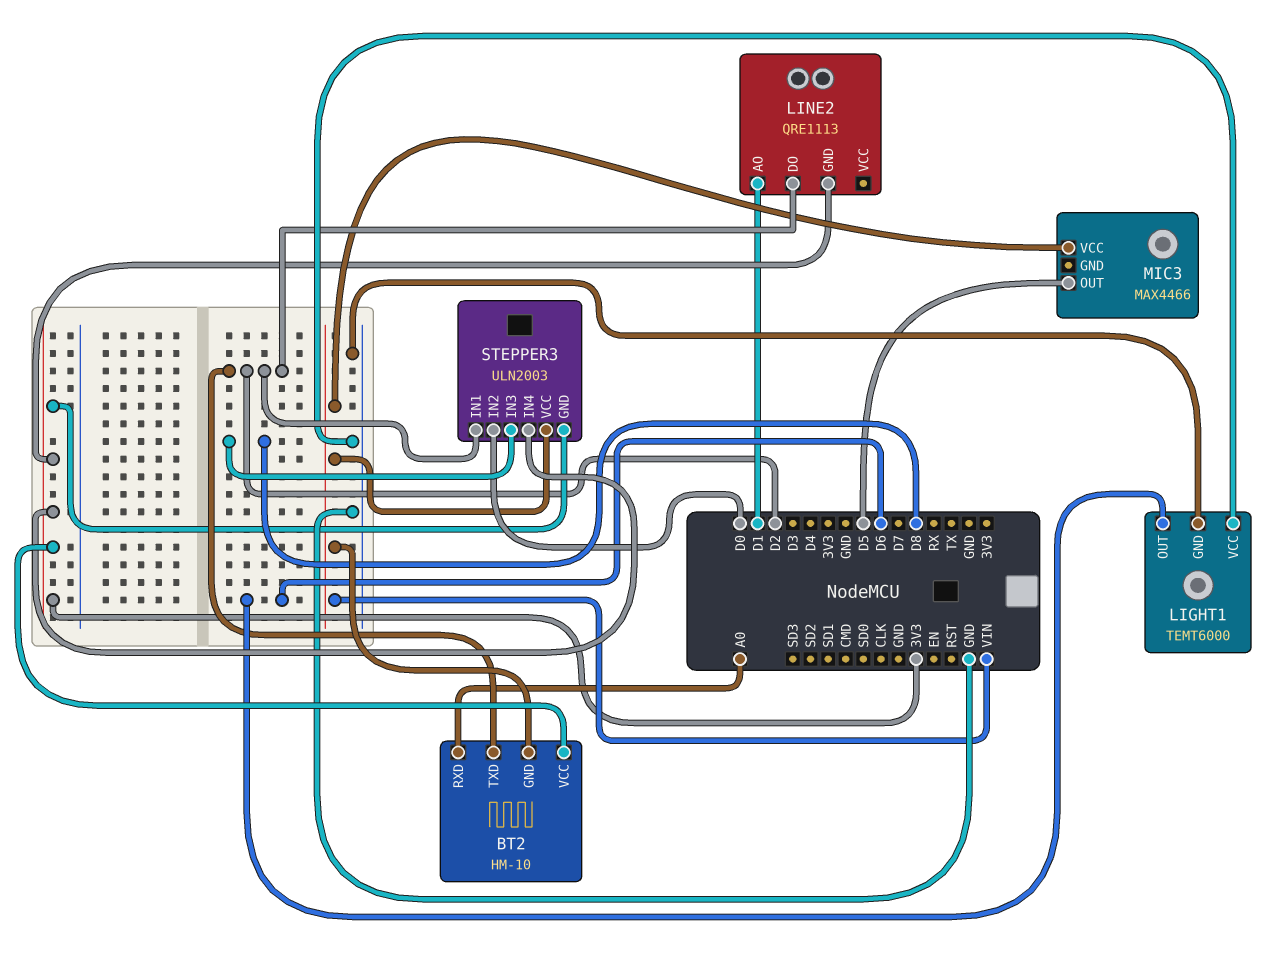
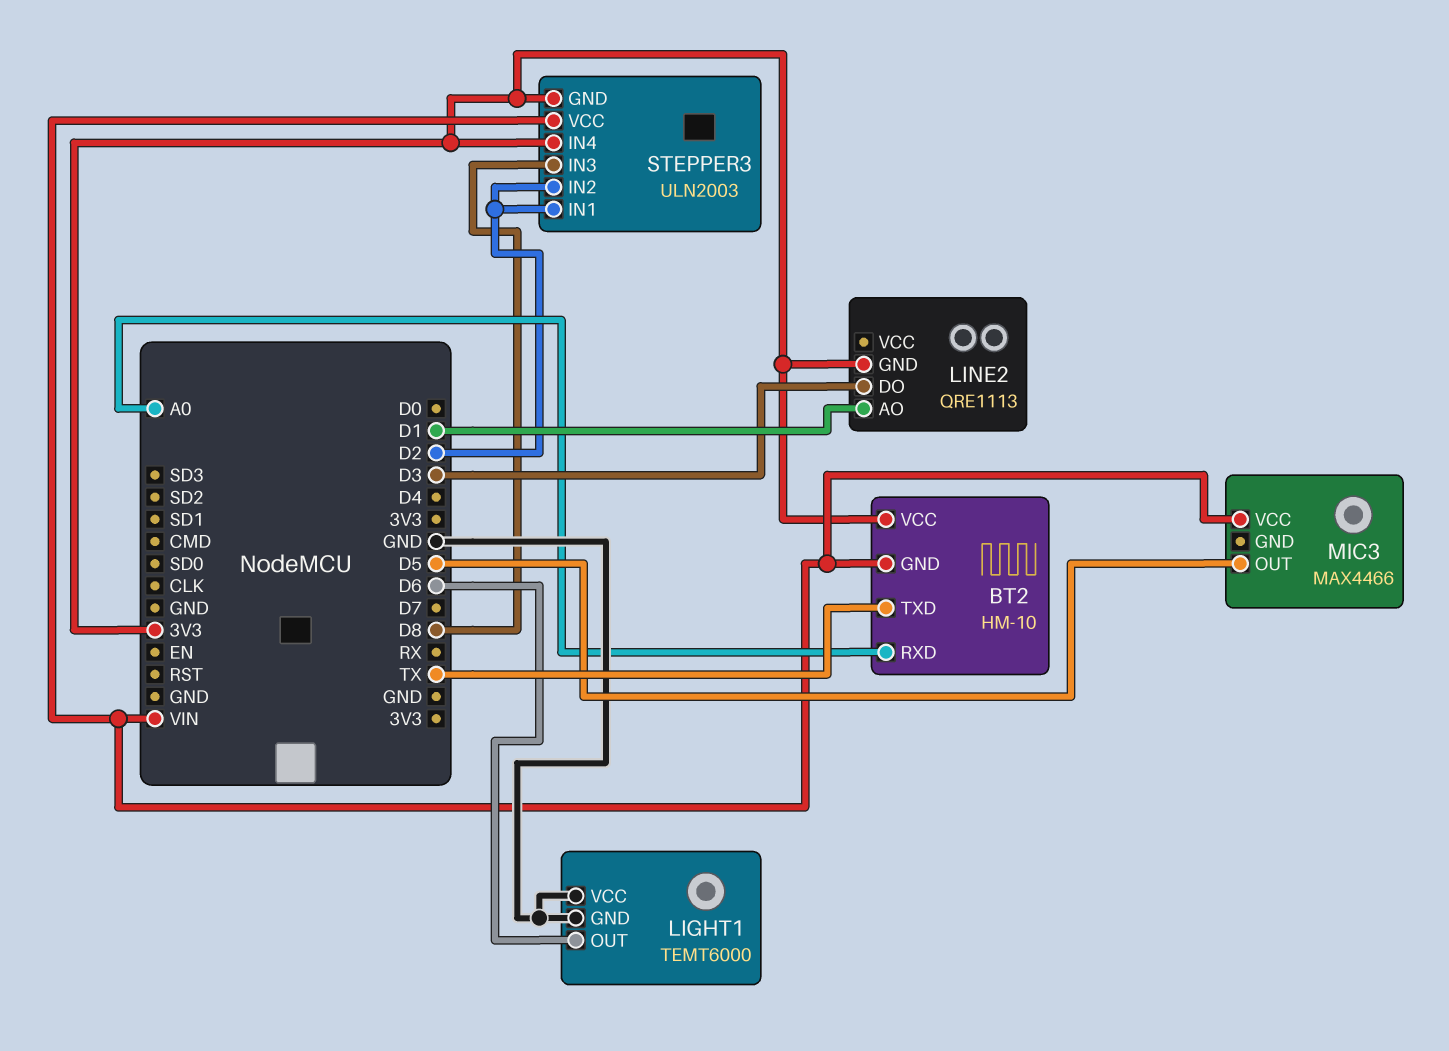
BT2 pin TXD: D2 -> TX
LINE2 pin DO: D2 -> D3
STEPPER3 pin IN2: D0 -> D2

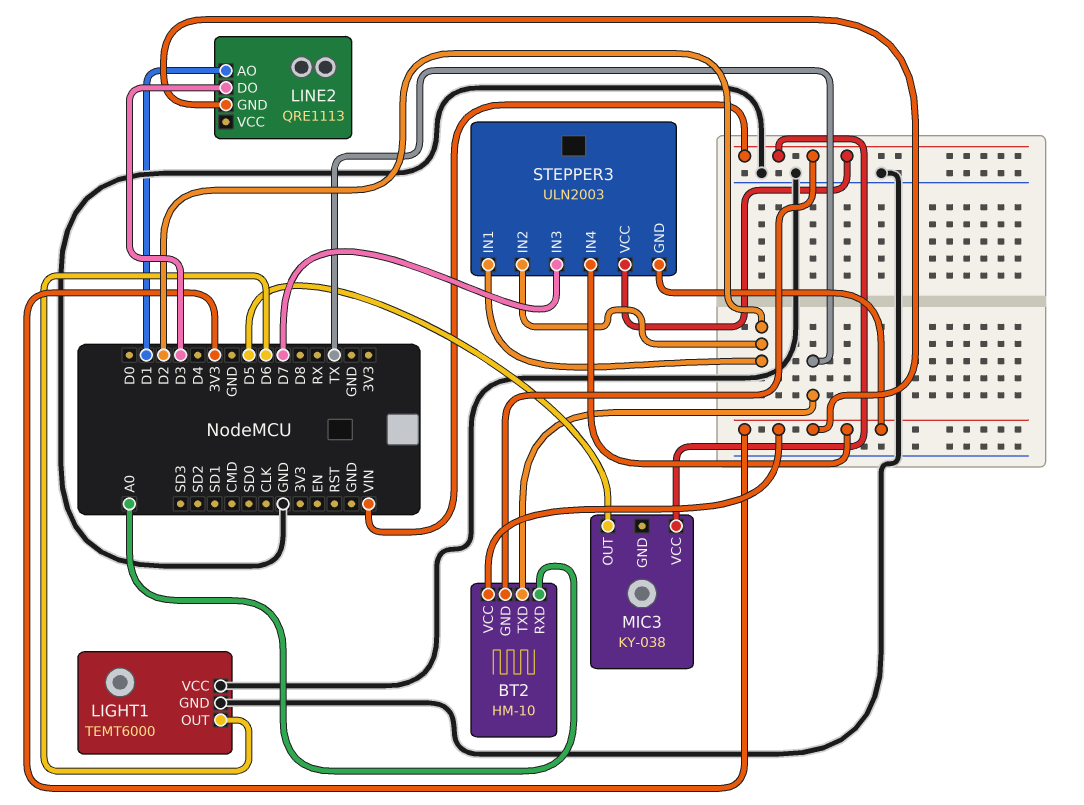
MIC3: MAX4466 -> KY-038
STEPPER3 pin IN3: D8 -> D7

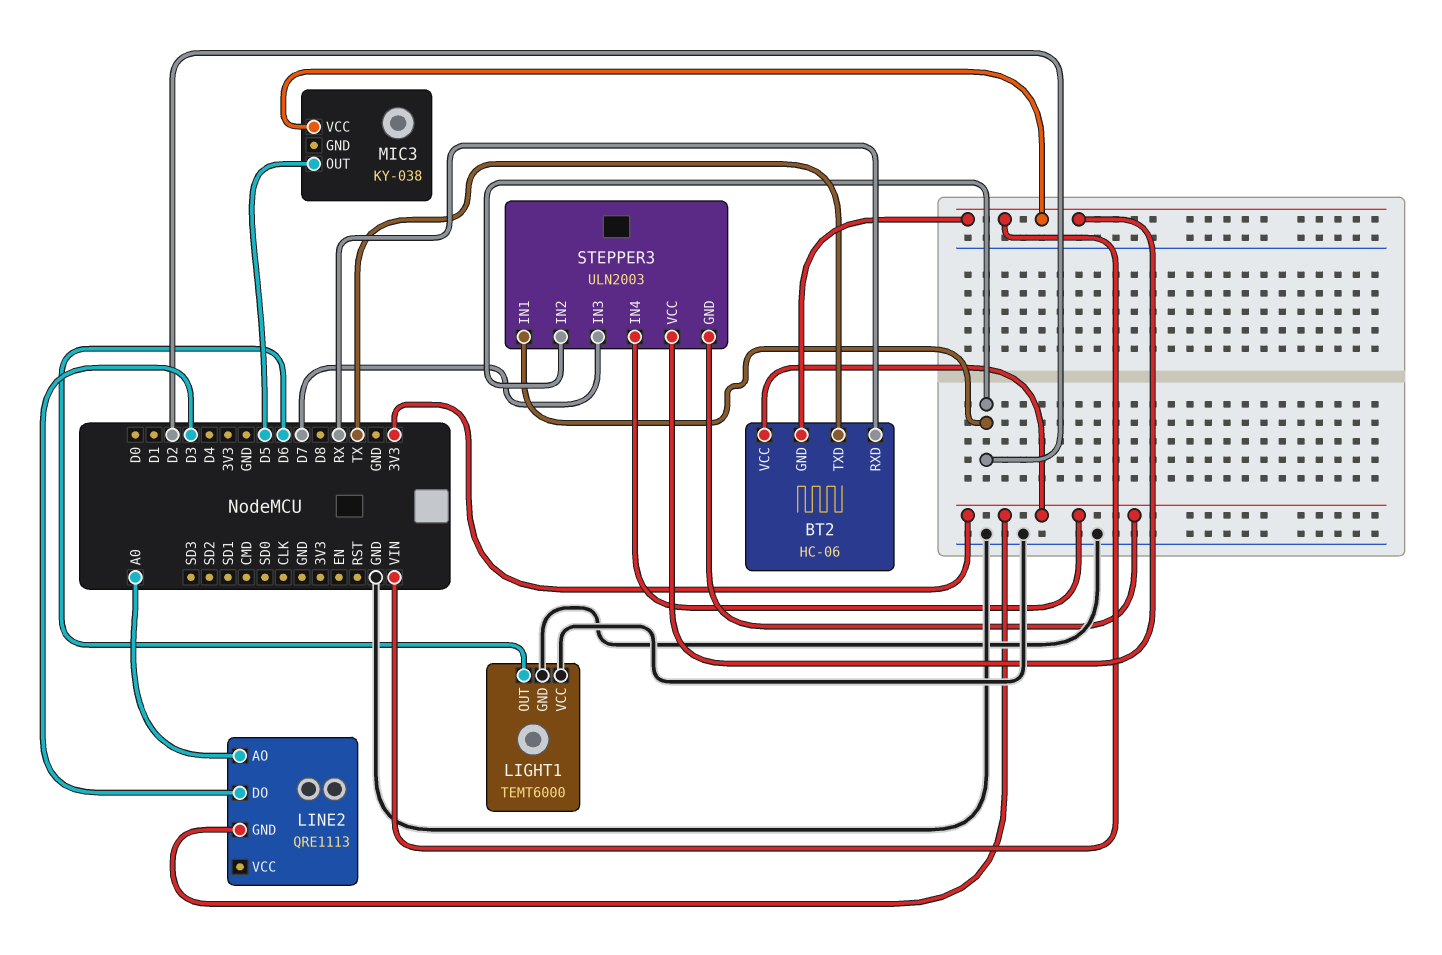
BT2: HM-10 -> HC-06
BT2 pin RXD: A0 -> RX
LINE2 pin AO: D1 -> A0

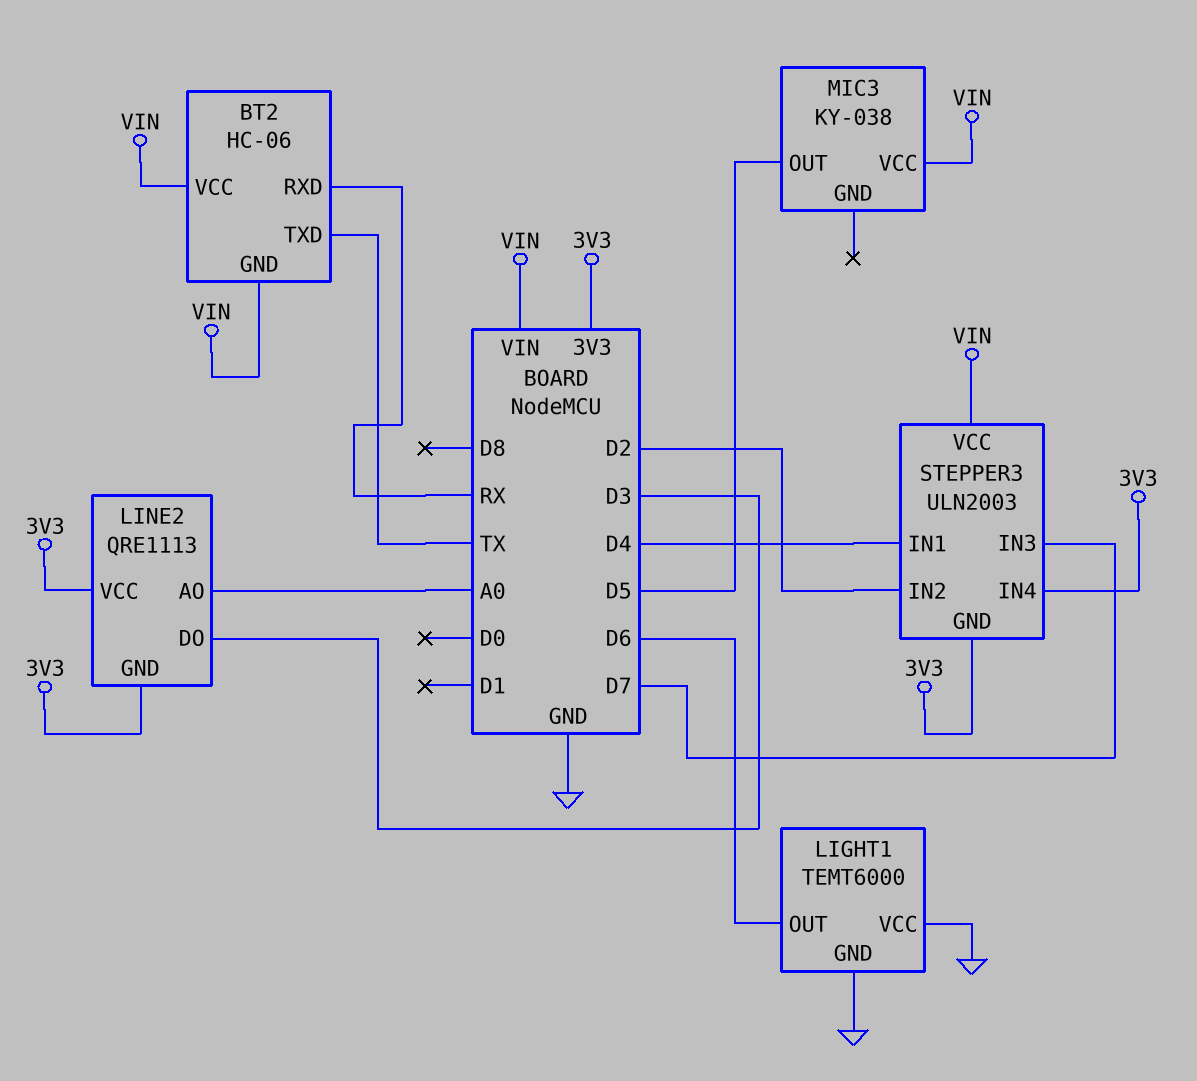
BT2 pin VCC: 3V3 -> VIN
LINE2 pin VCC: none -> 3V3
STEPPER3 pin IN1: D2 -> D4

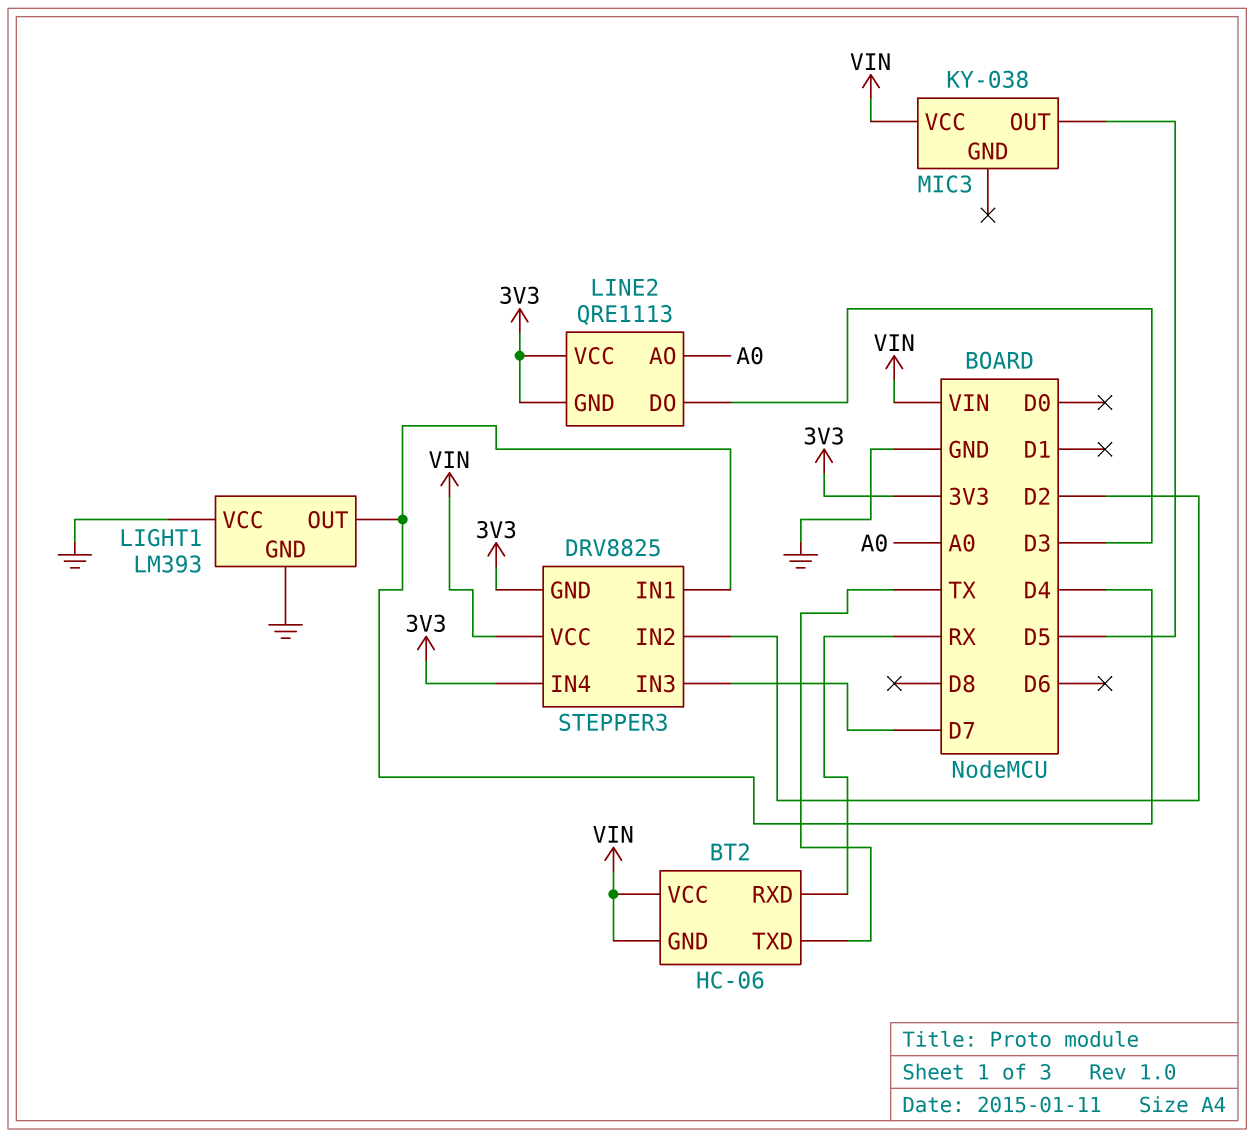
LIGHT1: TEMT6000 -> LM393
LIGHT1 pin OUT: D6 -> D4
STEPPER3: ULN2003 -> DRV8825

